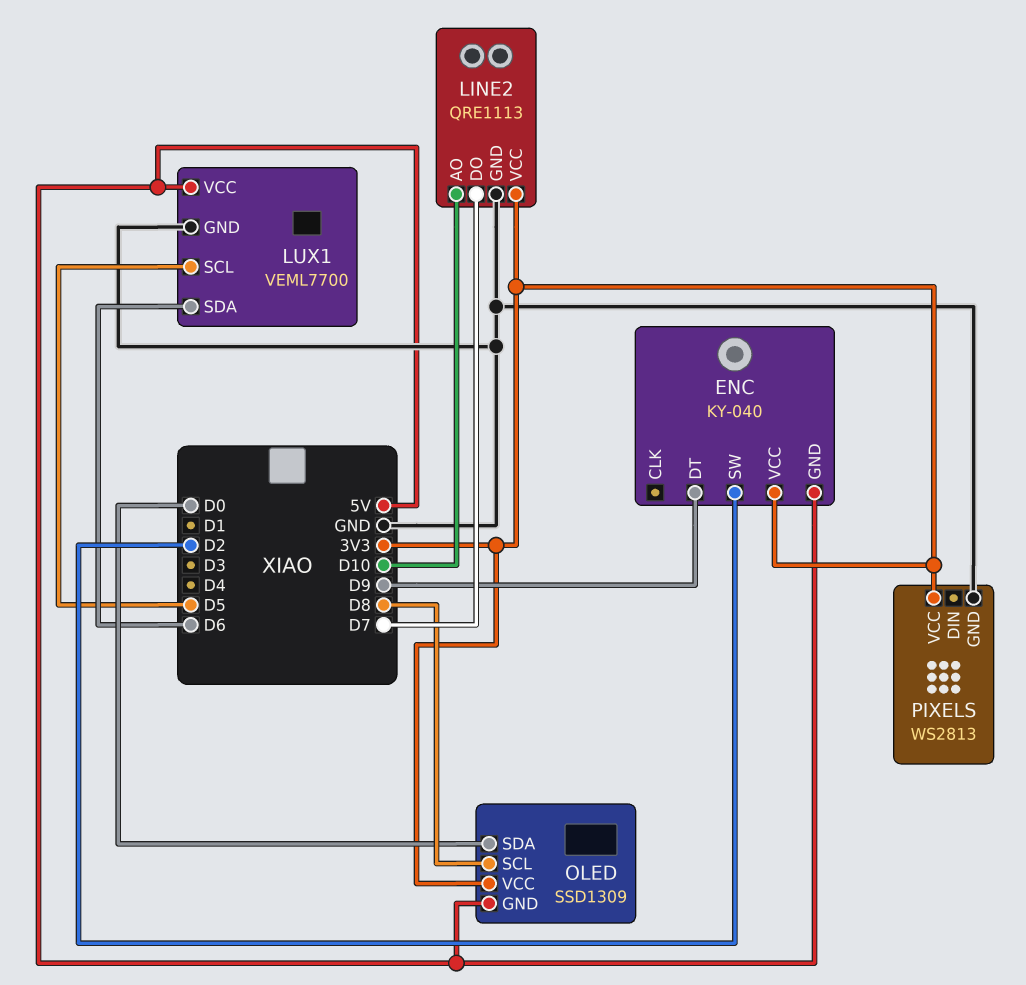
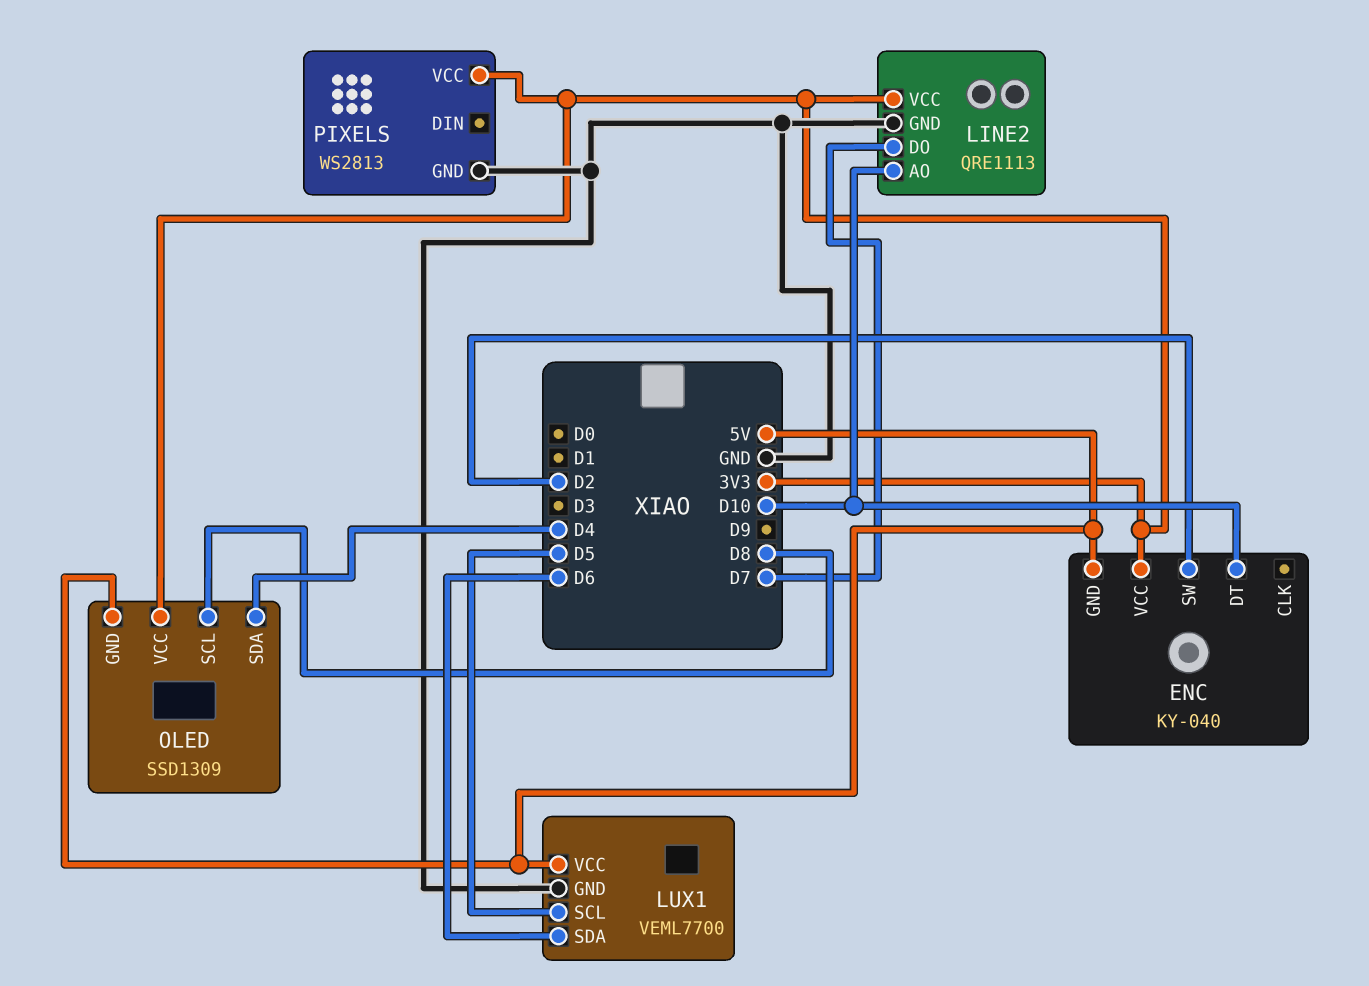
ENC pin DT: D9 -> D10
OLED pin SDA: D0 -> D4

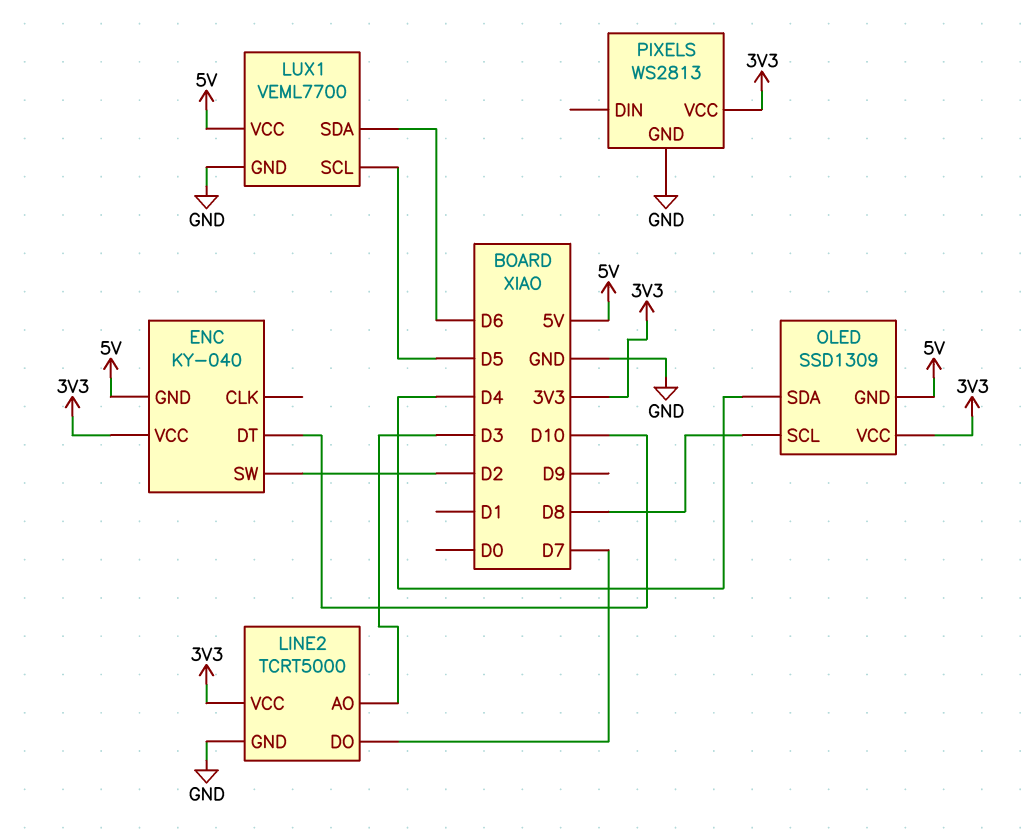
LINE2: QRE1113 -> TCRT5000
LINE2 pin AO: D10 -> D3

